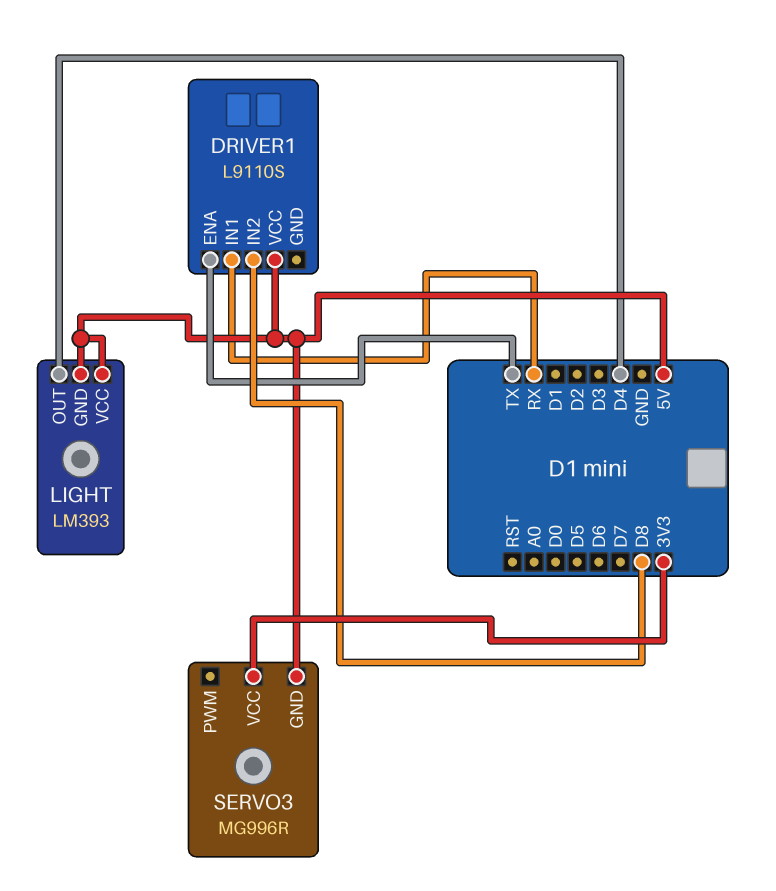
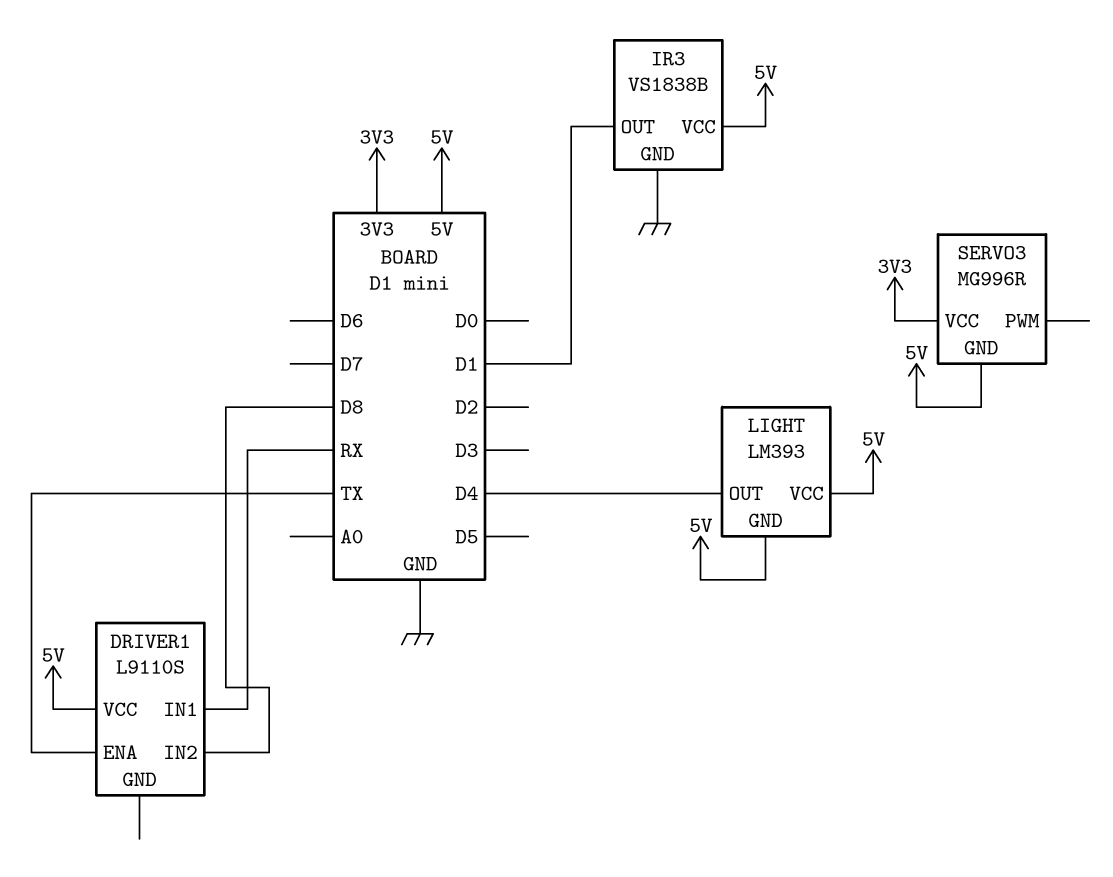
IR3: none -> VS1838B
IR3 pin GND: none -> GND
IR3 pin OUT: none -> D1
IR3 pin VCC: none -> 5V

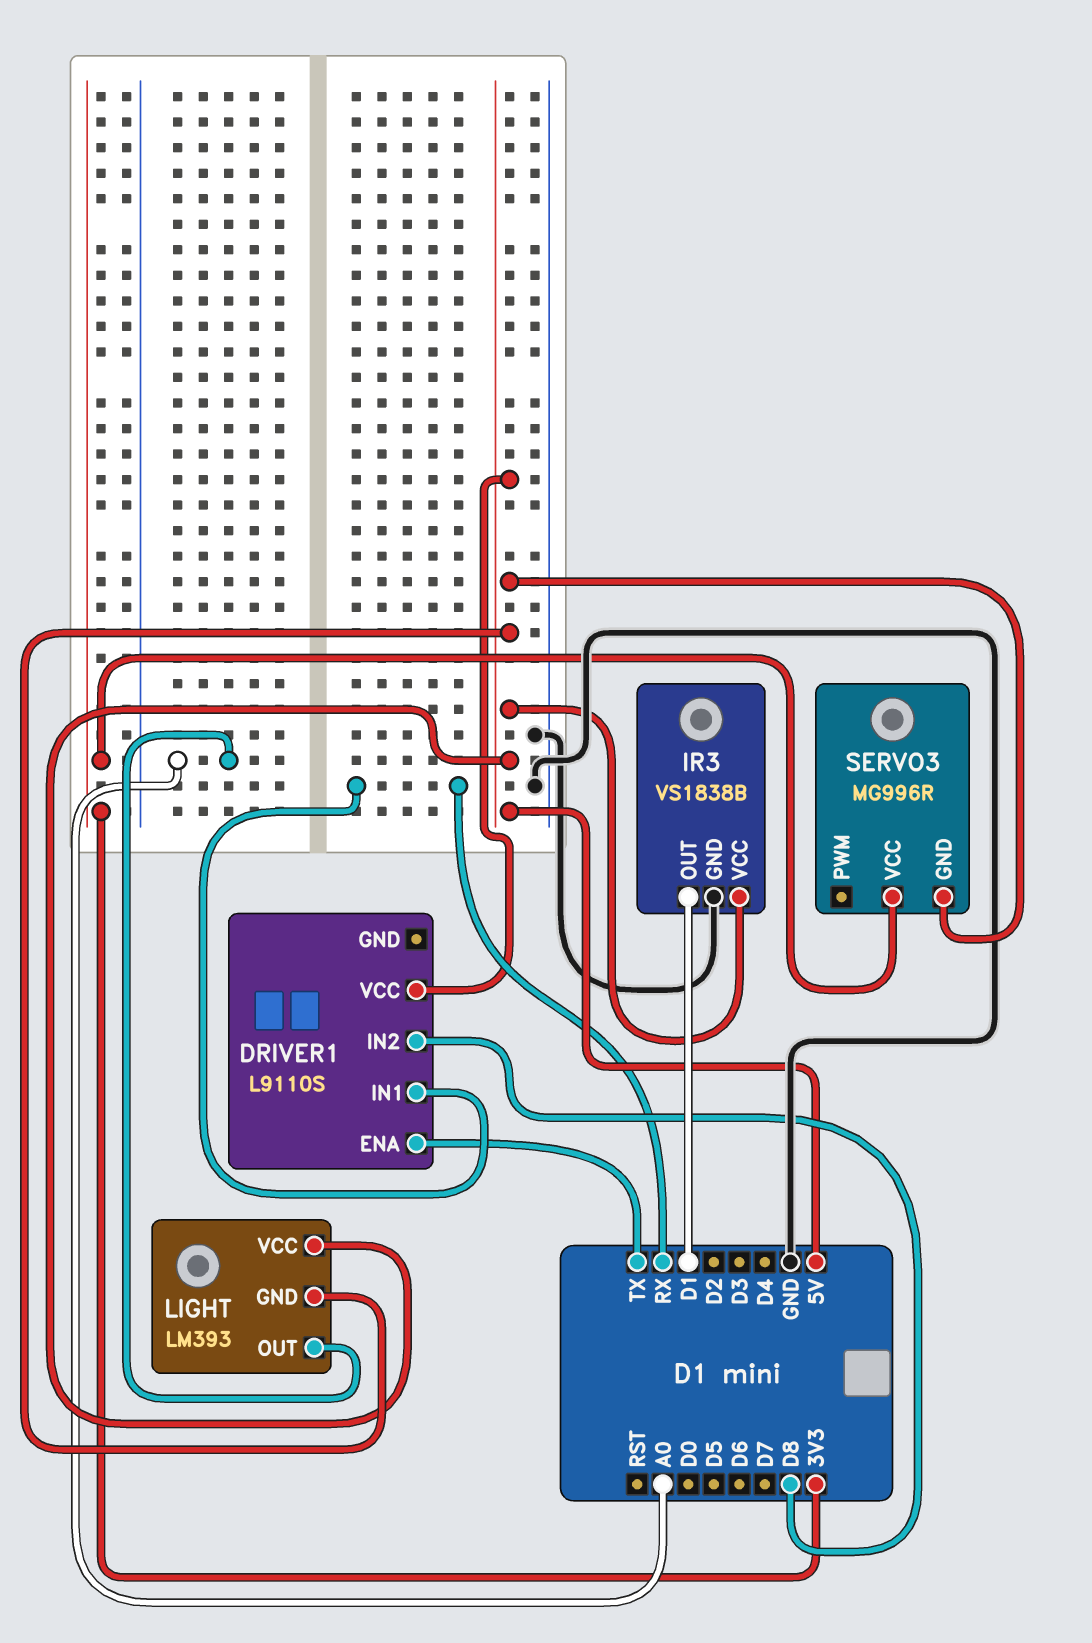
LIGHT pin OUT: D4 -> A0

